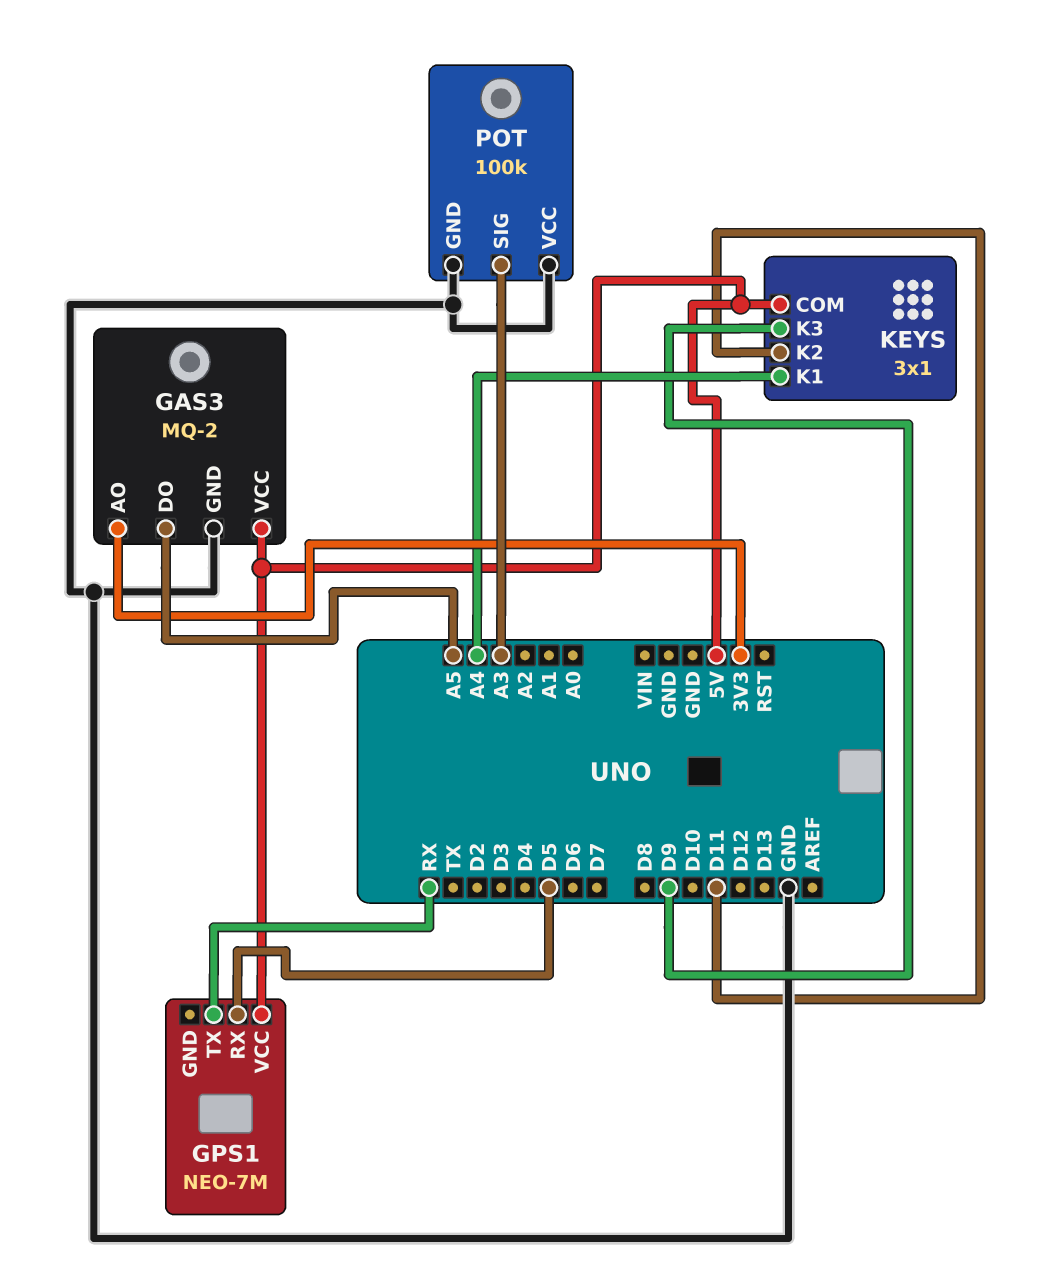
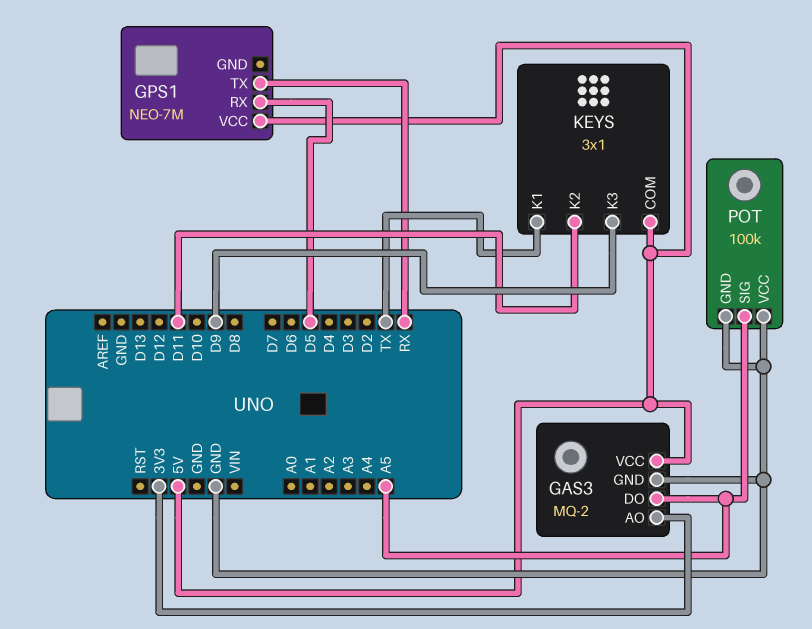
KEYS pin K1: A4 -> TX
POT pin SIG: A3 -> A5

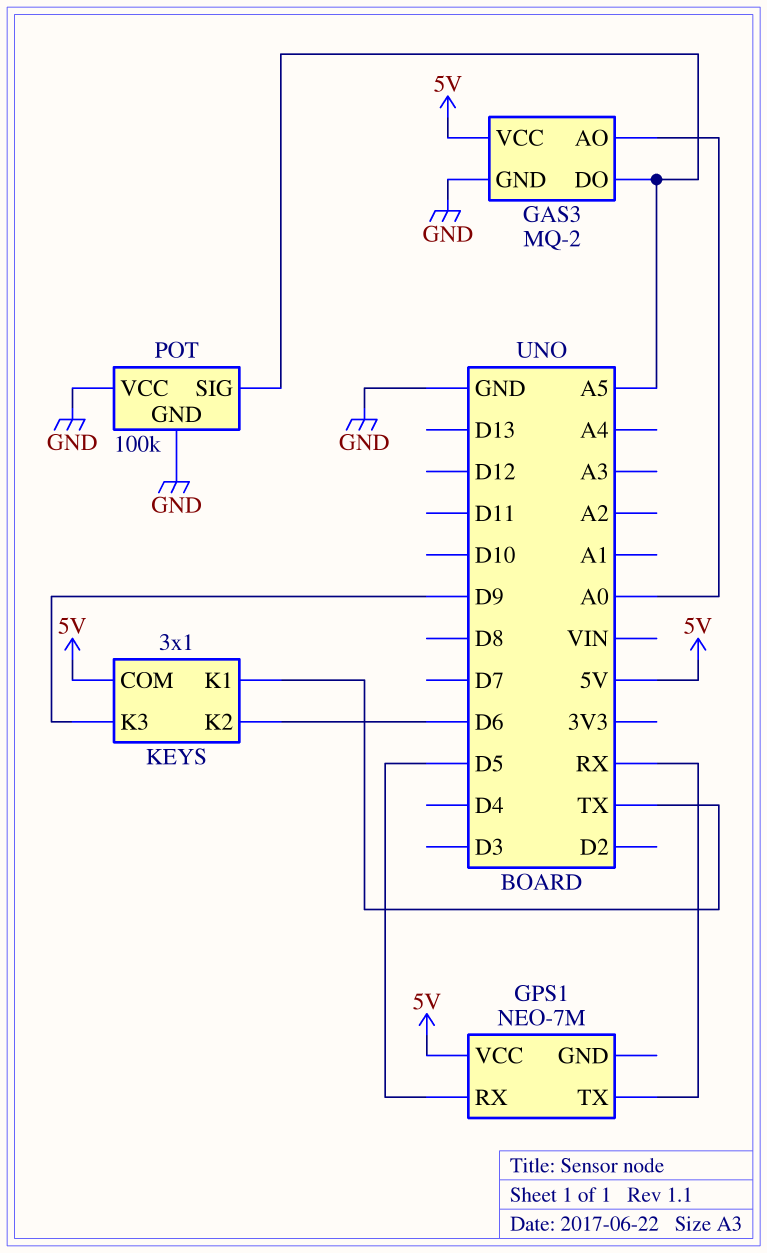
GAS3 pin AO: 3V3 -> A0
KEYS pin K2: D11 -> D6

